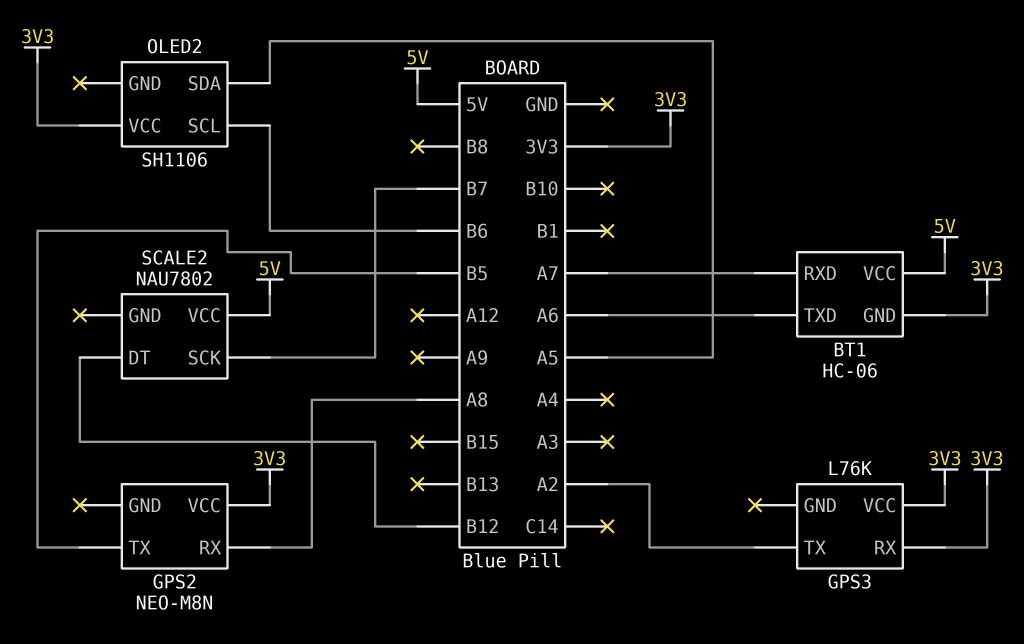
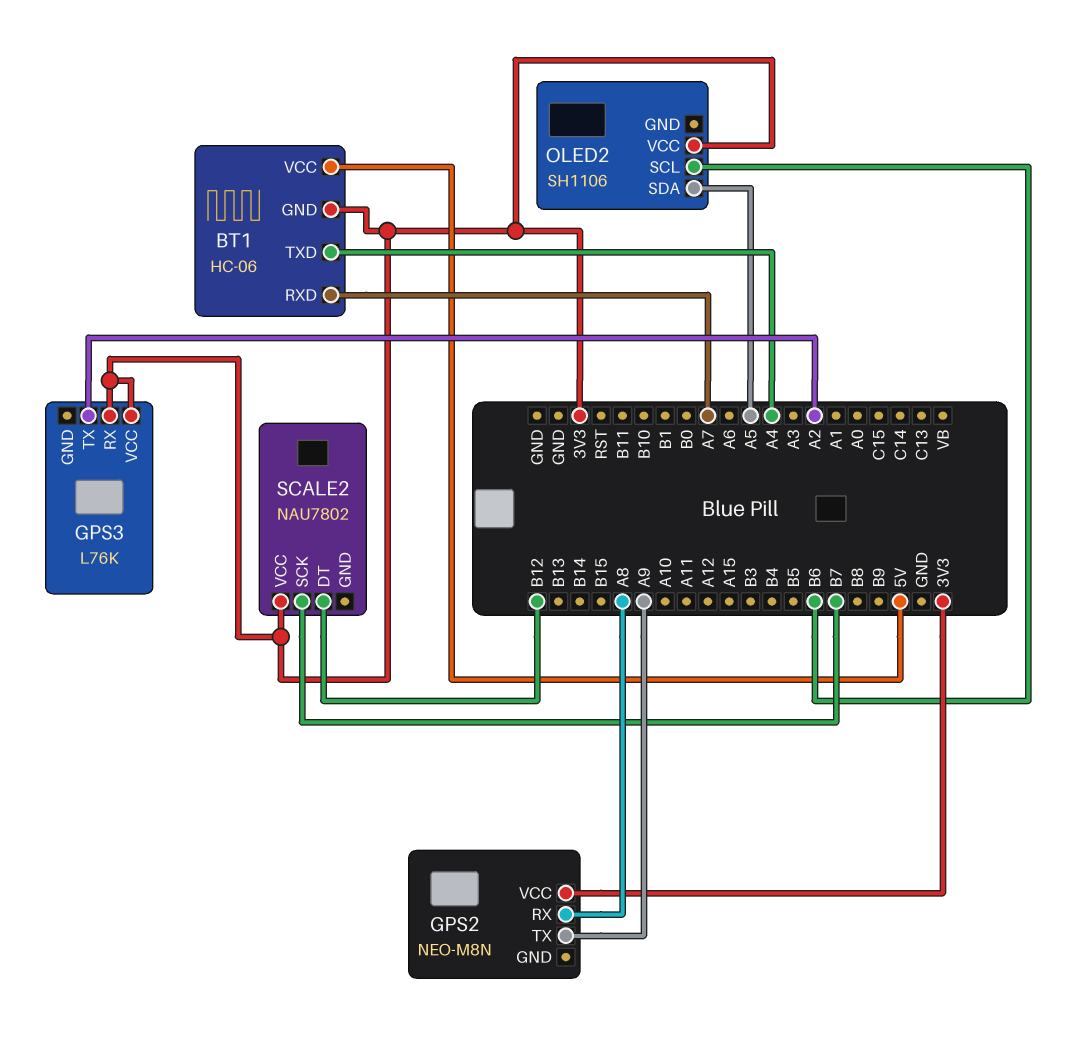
BT1 pin TXD: A6 -> A4
GPS2 pin TX: B5 -> A9
SCALE2 pin VCC: 5V -> 3V3

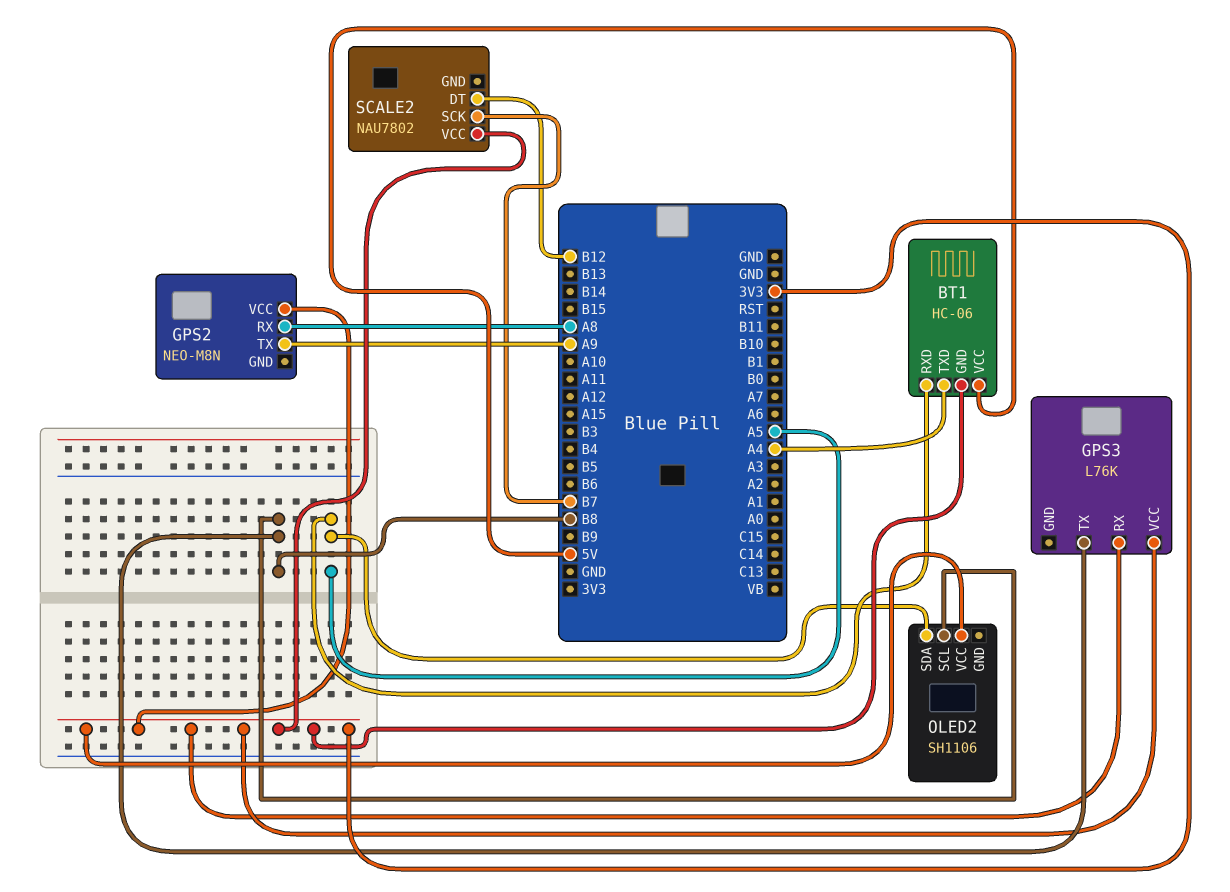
BT1 pin RXD: A7 -> A5
GPS3 pin TX: A2 -> B8
OLED2 pin SCL: B6 -> B8

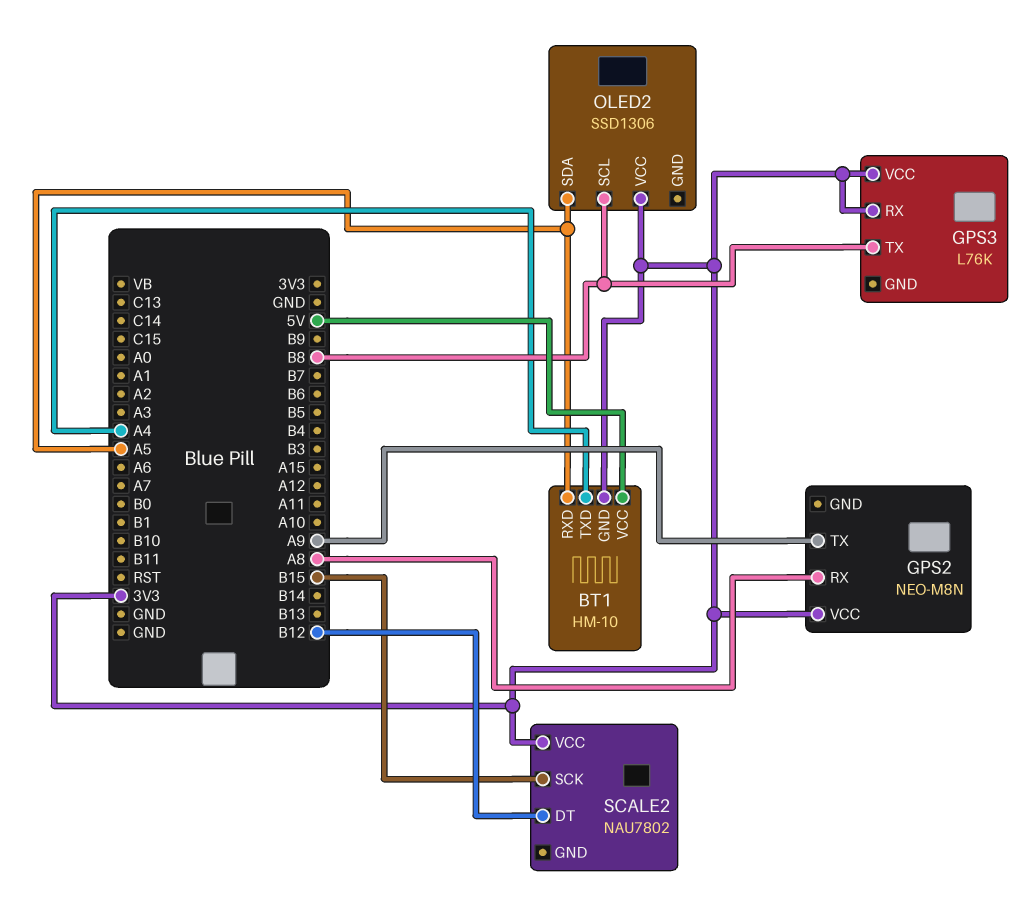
BT1: HC-06 -> HM-10
OLED2: SH1106 -> SSD1306
SCALE2 pin SCK: B7 -> B15

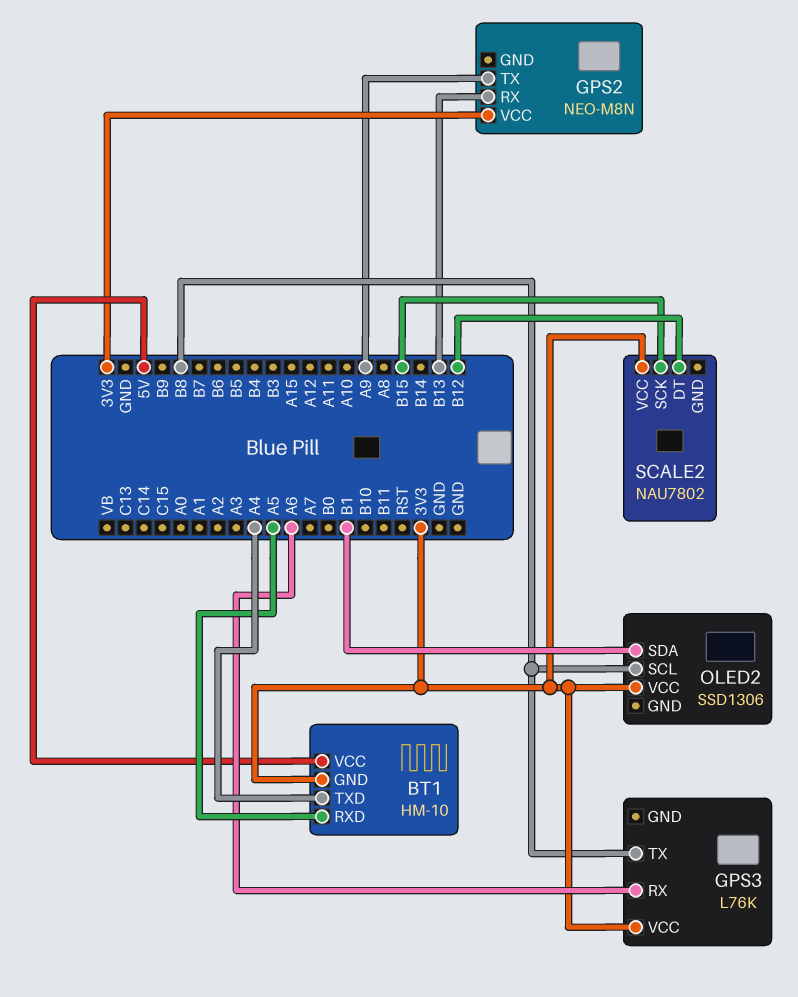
GPS2 pin RX: A8 -> B13
GPS3 pin RX: 3V3 -> A6
OLED2 pin SDA: A5 -> B1

